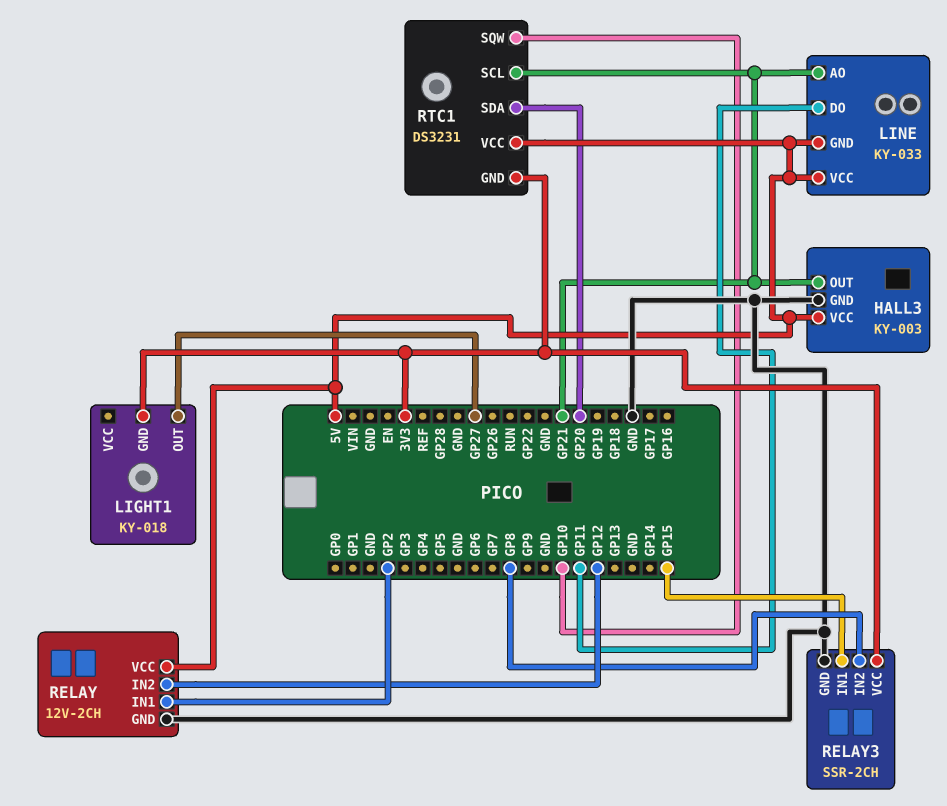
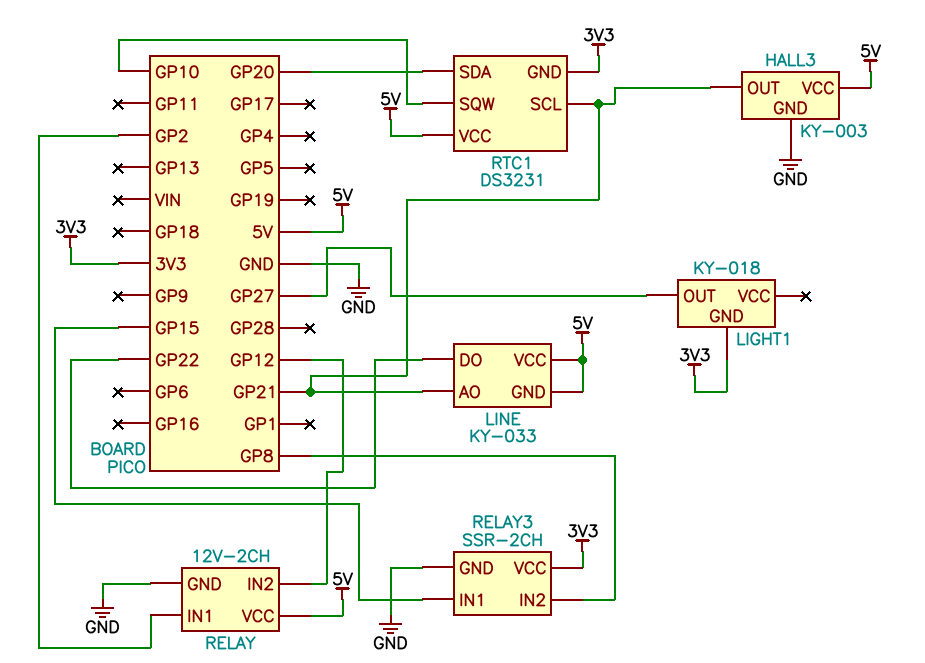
LINE pin DO: GP11 -> GP22

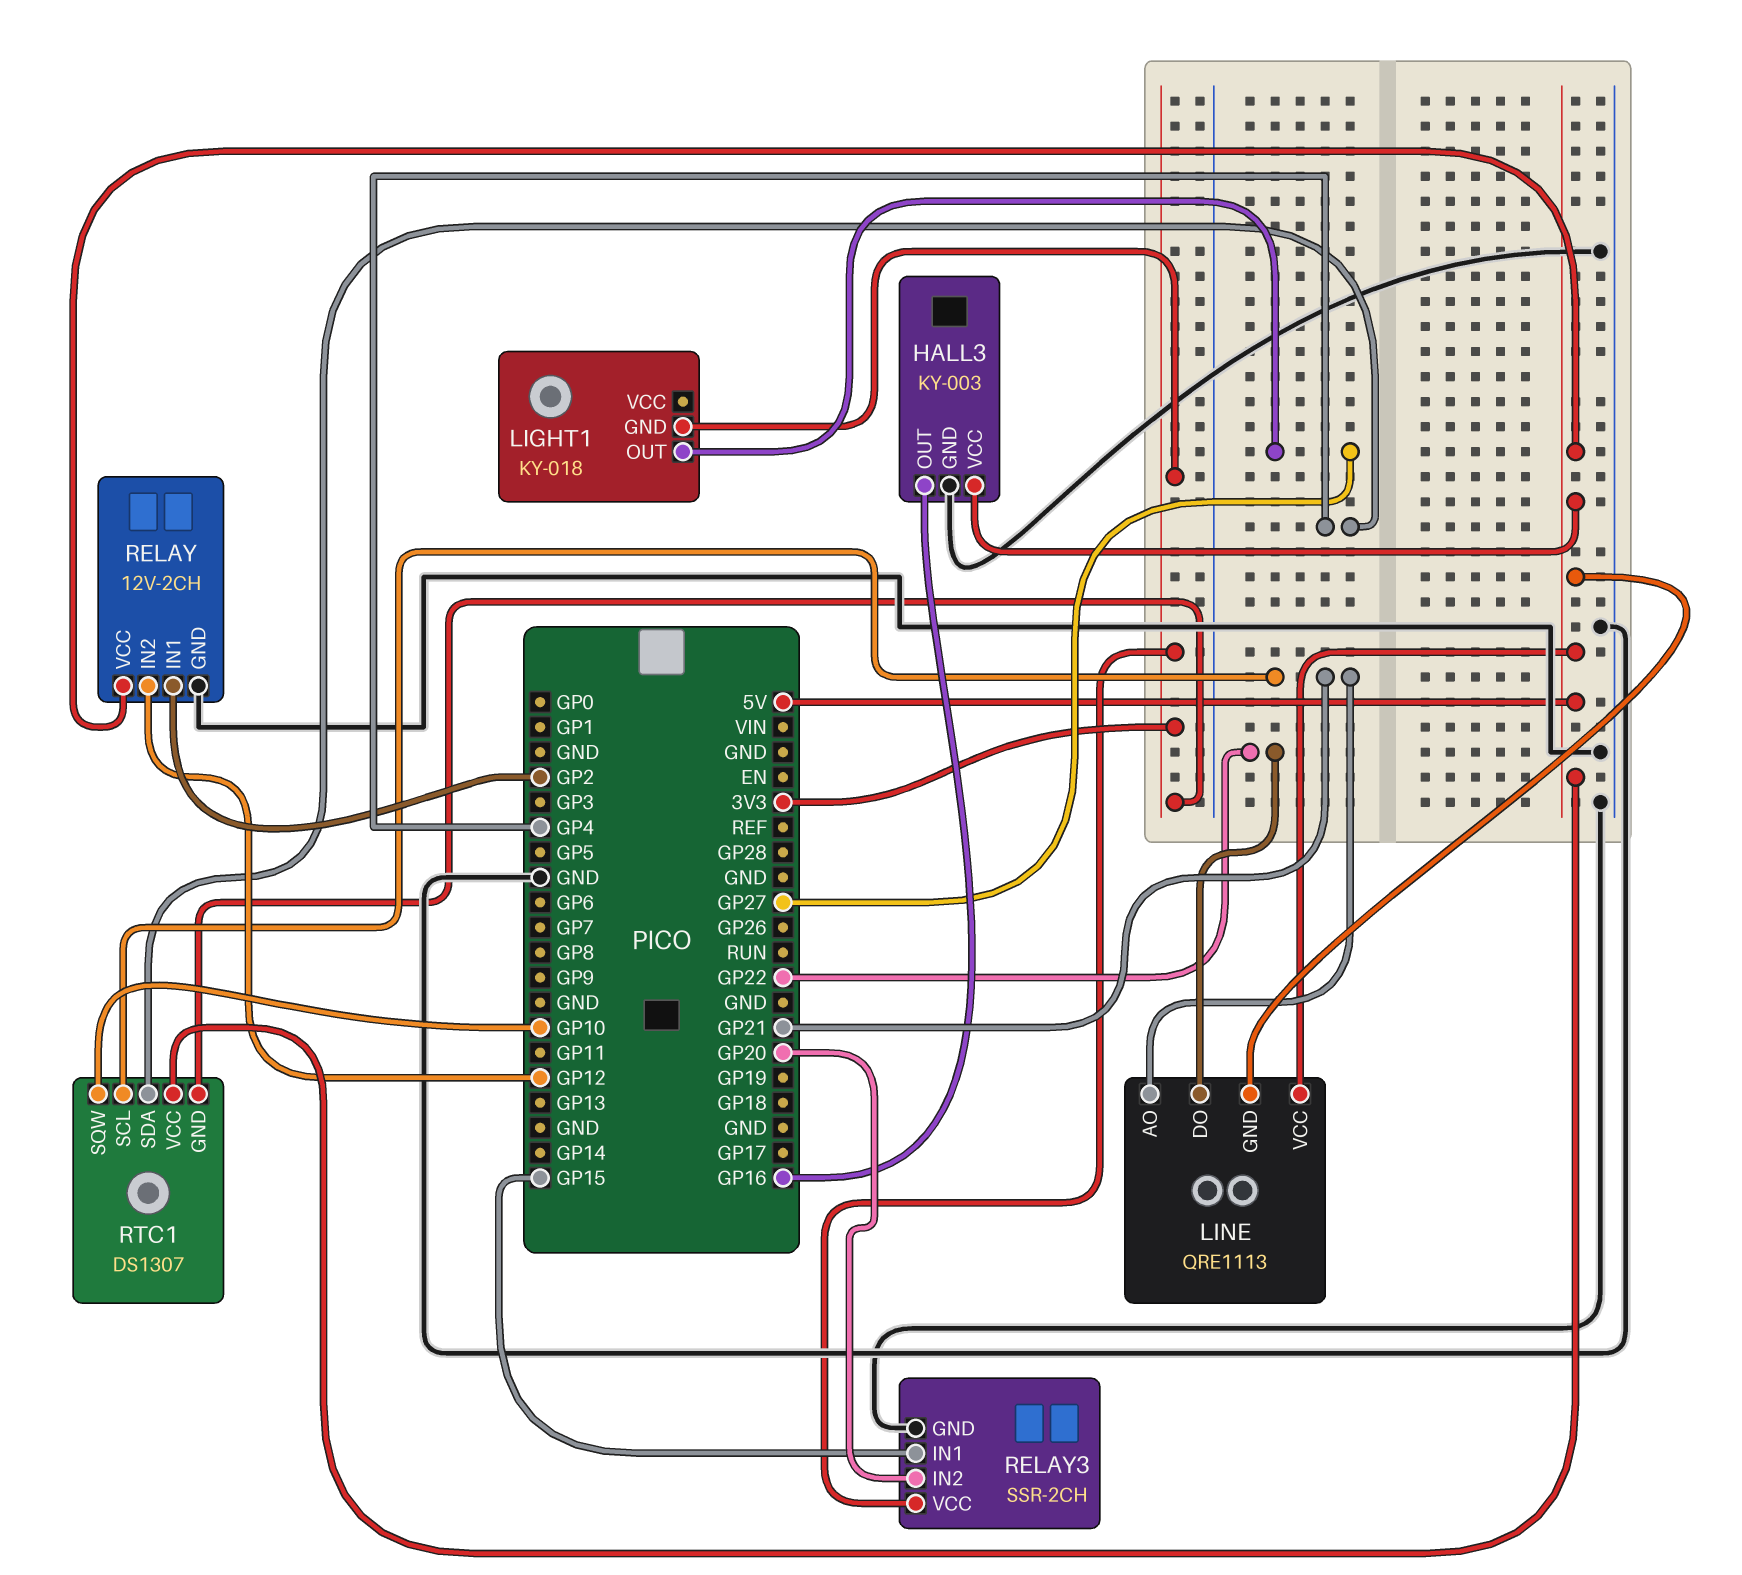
HALL3 pin OUT: GP21 -> GP16
LINE: KY-033 -> QRE1113
RELAY3 pin IN2: GP8 -> GP20
RTC1: DS3231 -> DS1307
RTC1 pin SDA: GP20 -> GP4

